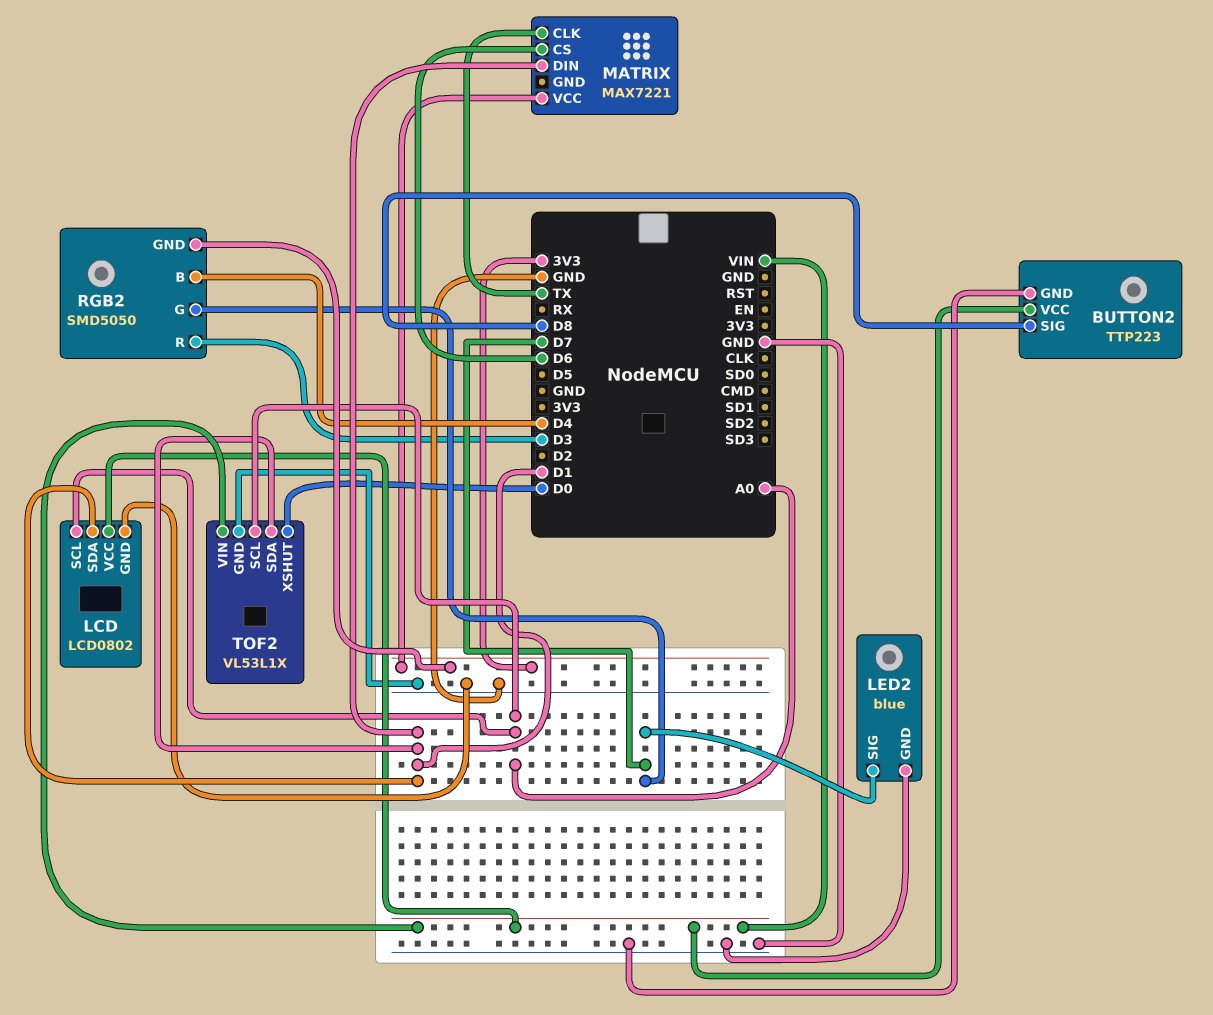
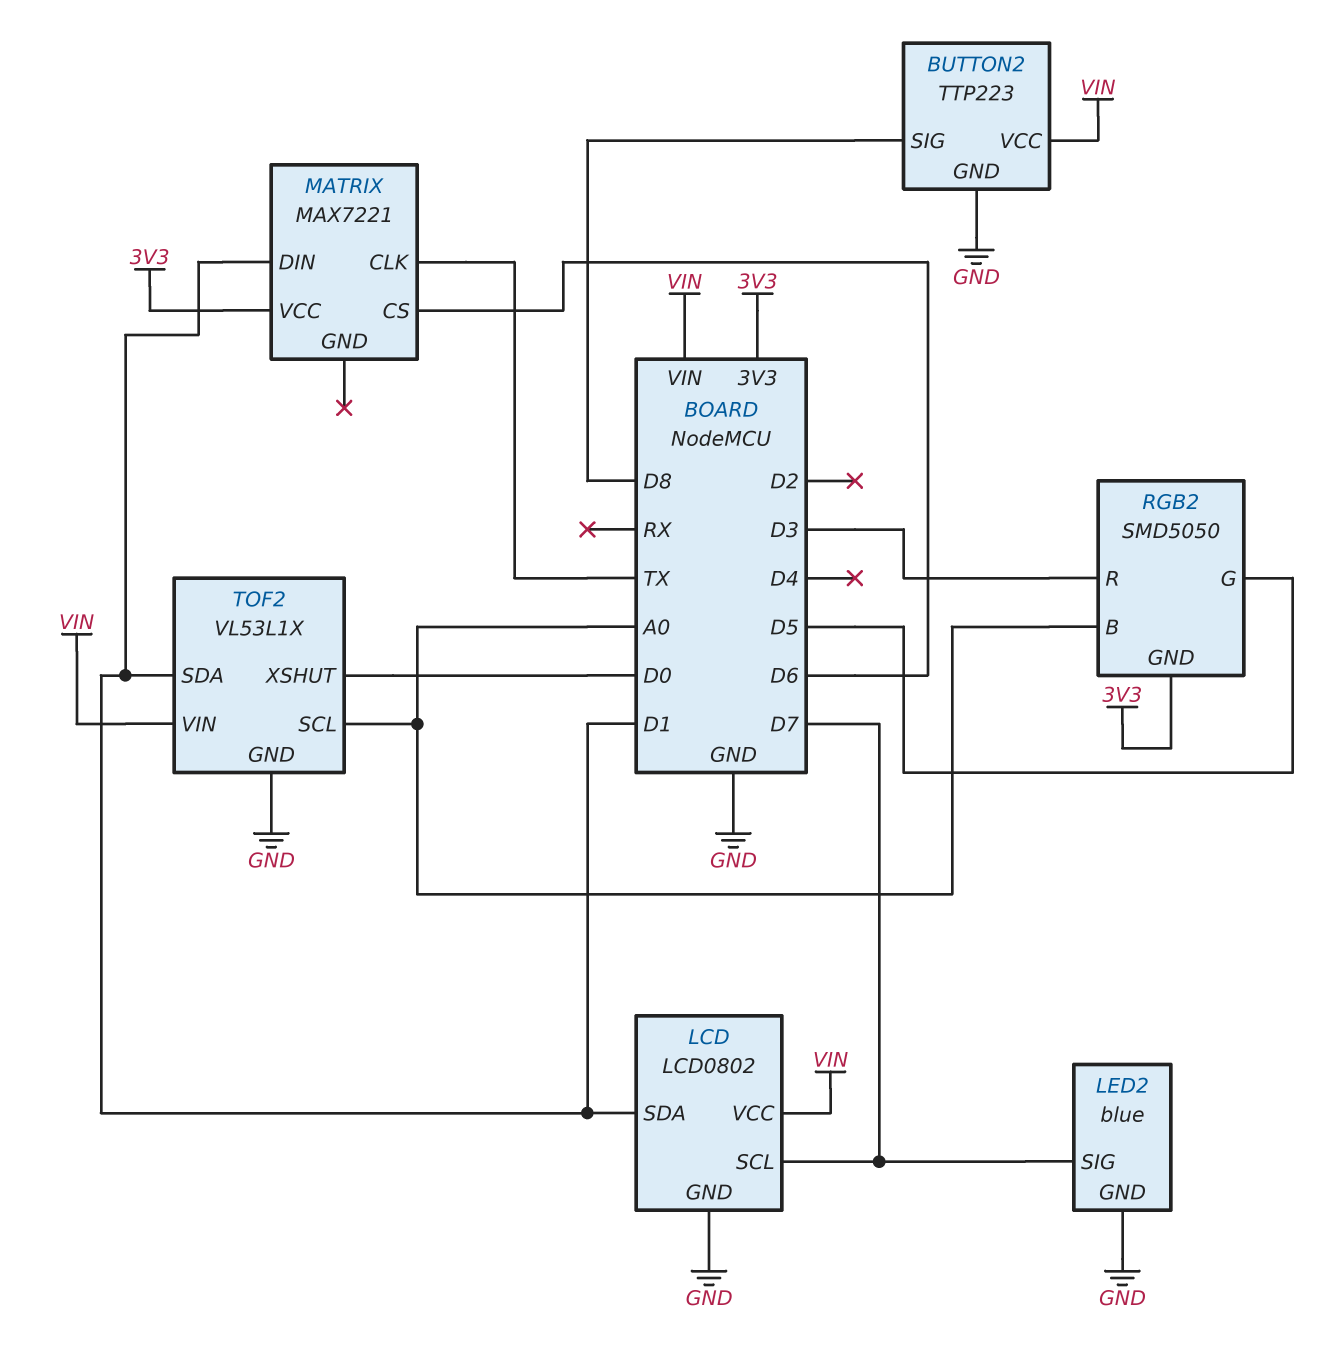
LCD pin SCL: A0 -> D7
RGB2 pin B: D4 -> A0
RGB2 pin G: D7 -> D5

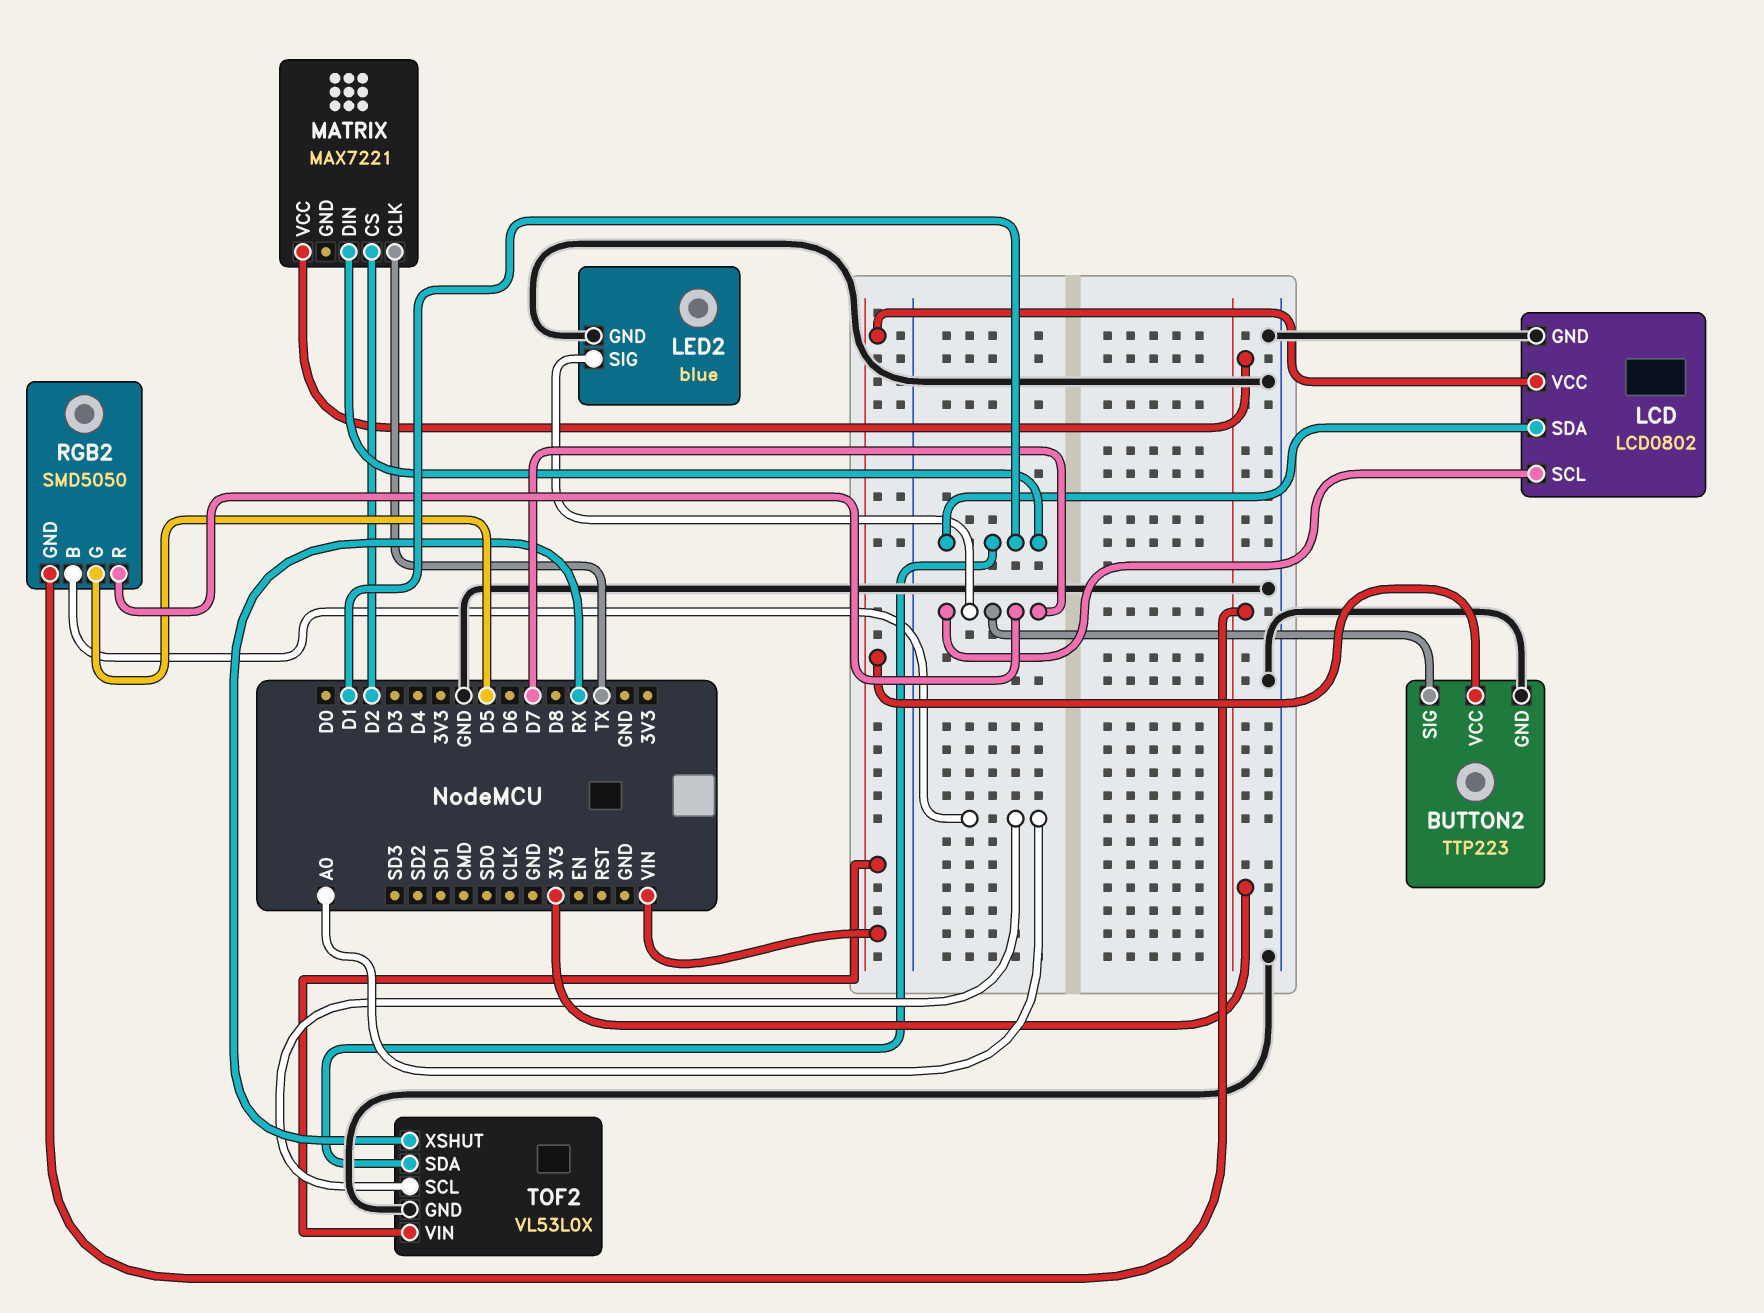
BUTTON2 pin SIG: D8 -> D7
MATRIX pin CS: D6 -> D2
RGB2 pin R: D3 -> D7
TOF2: VL53L1X -> VL53L0X
TOF2 pin XSHUT: D0 -> RX

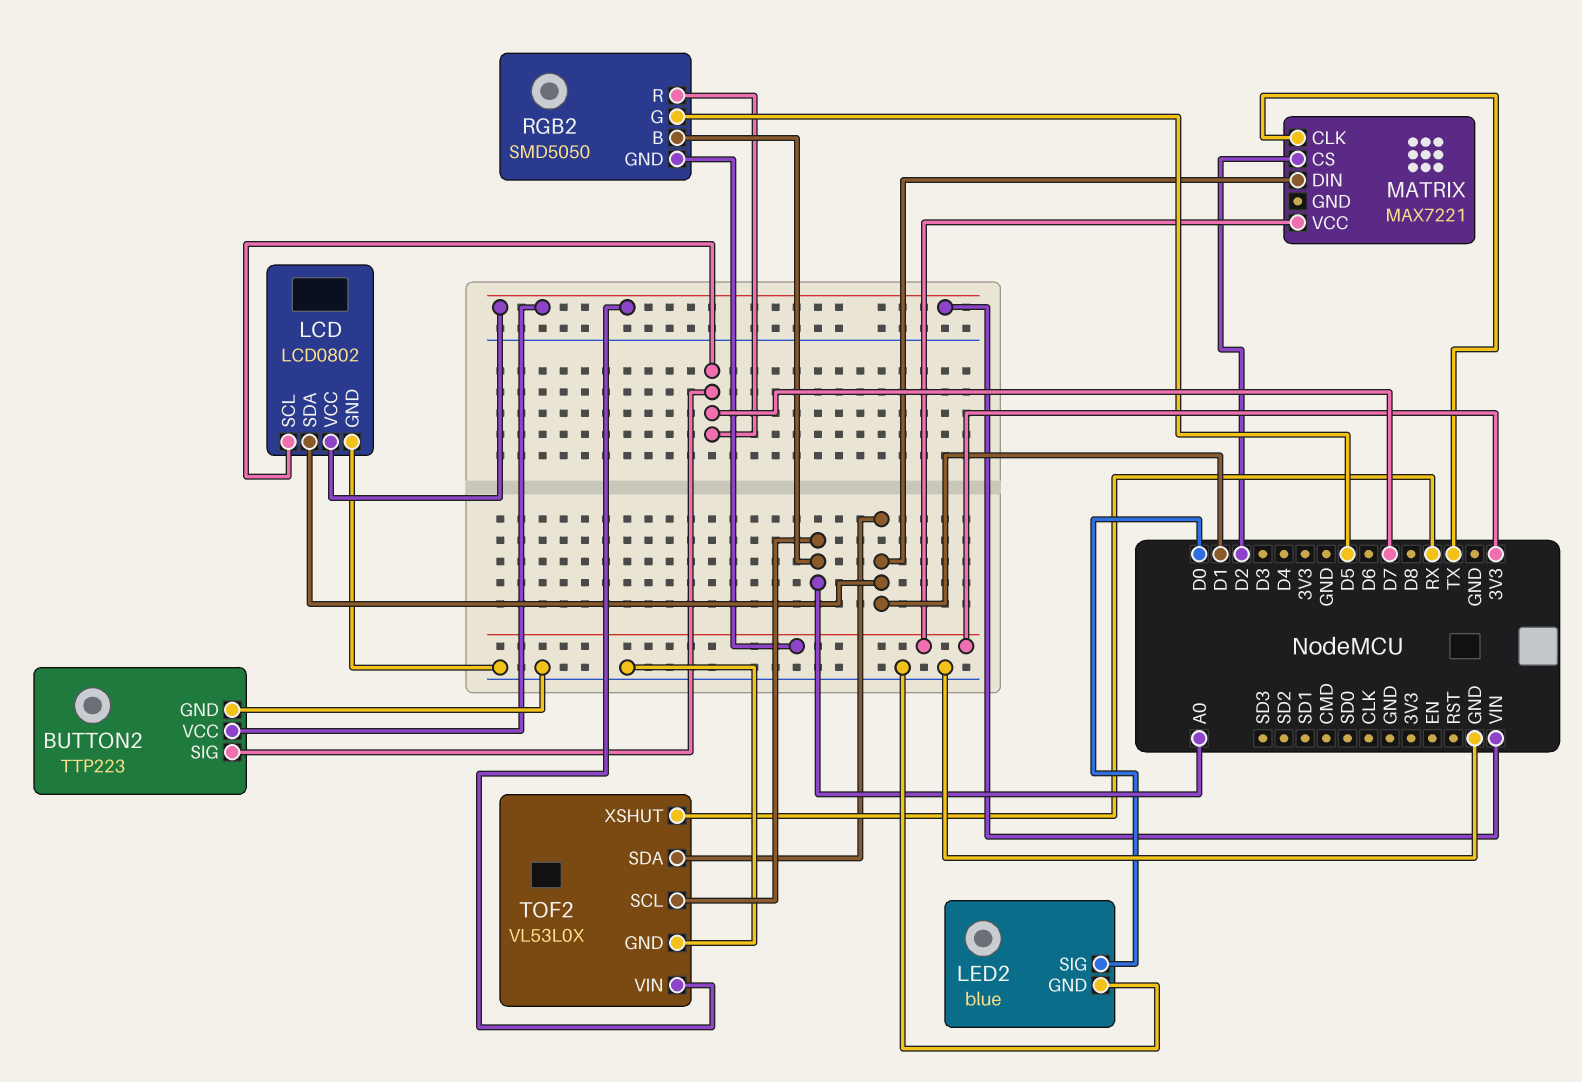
LED2 pin SIG: D7 -> D0

